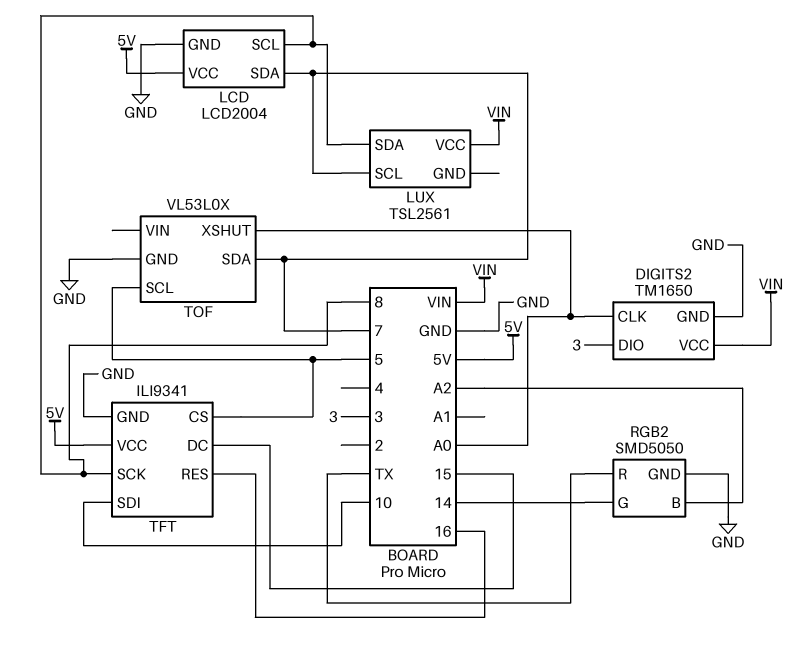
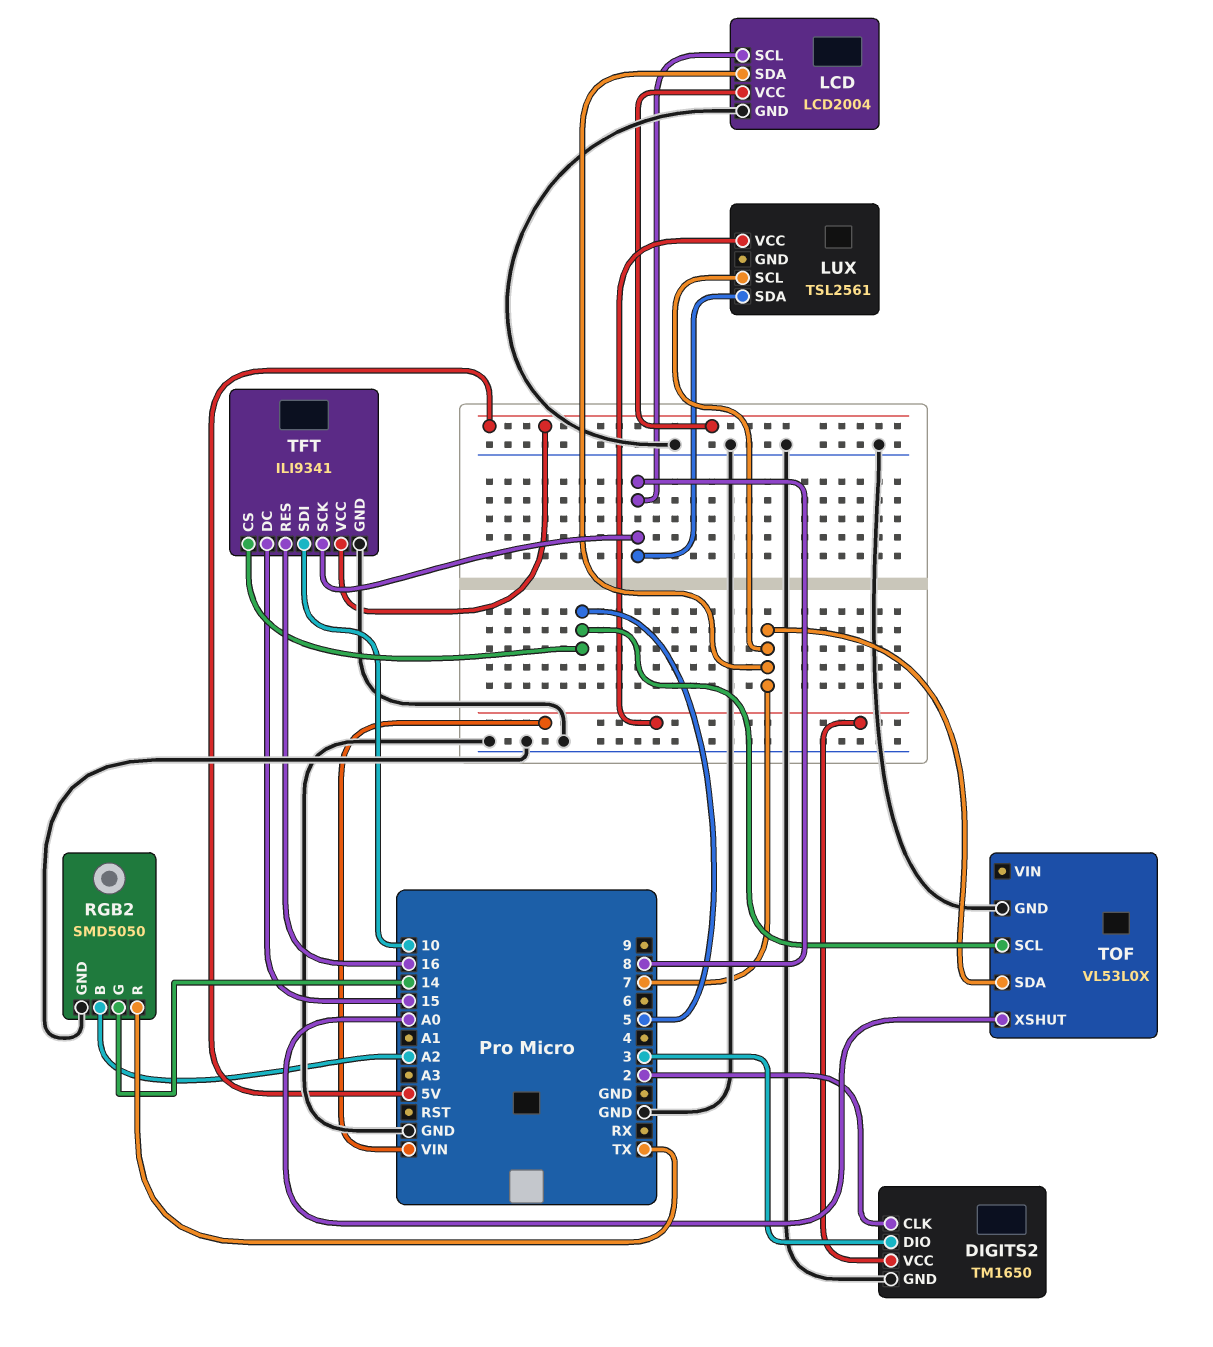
DIGITS2 pin CLK: A0 -> 2

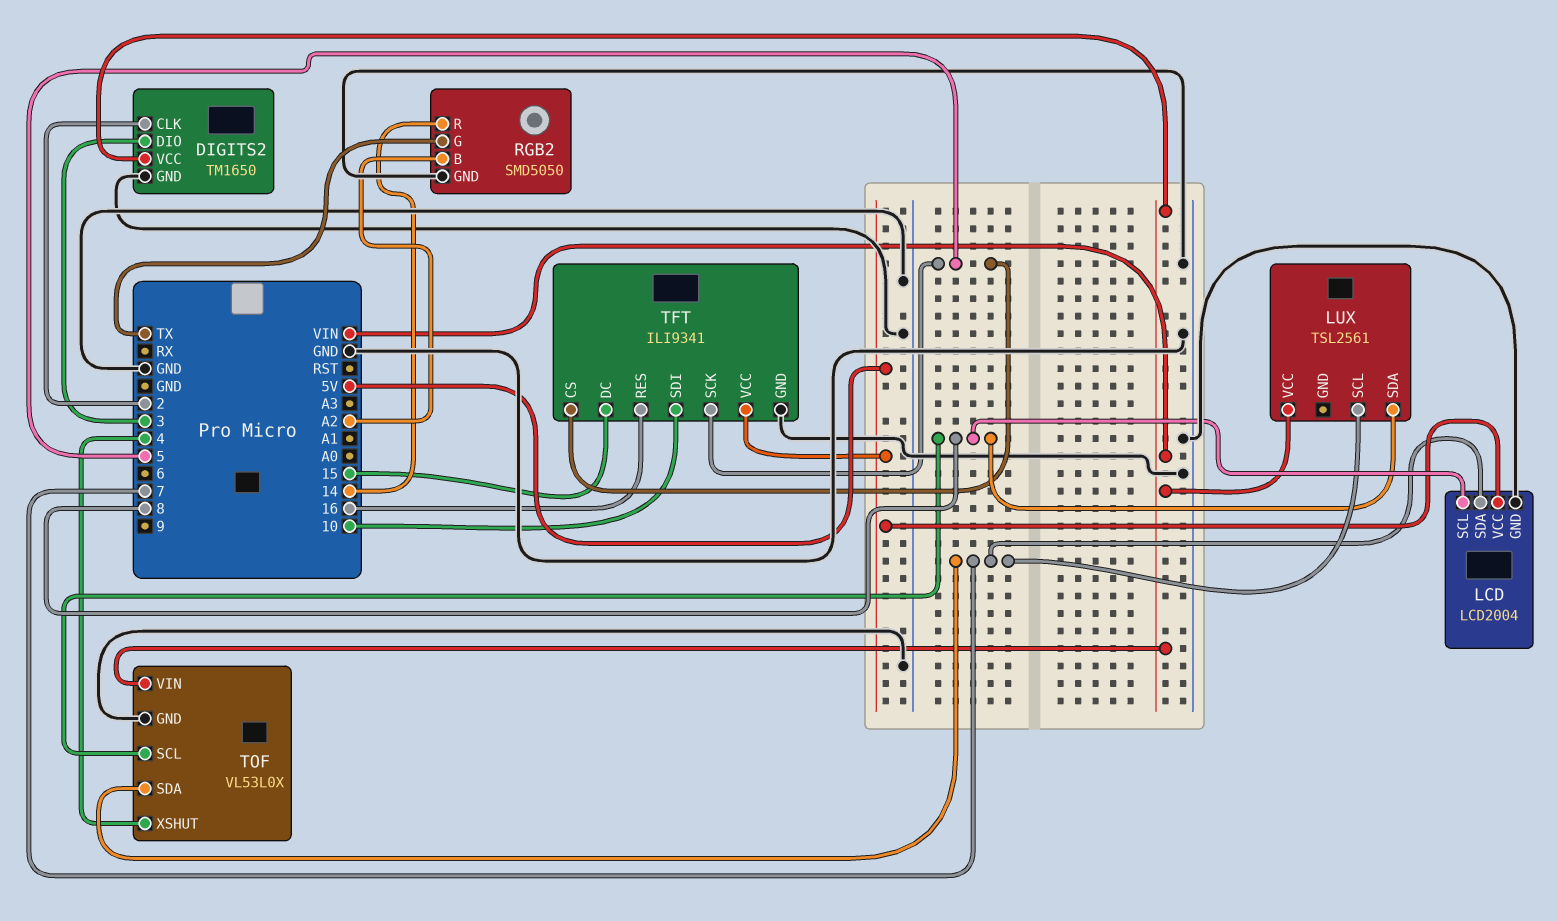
RGB2 pin G: 14 -> TX
RGB2 pin R: TX -> 14
TFT pin SCK: 8 -> 5
TOF pin SCL: 5 -> 8
TOF pin VIN: none -> VIN
TOF pin XSHUT: A0 -> 4

